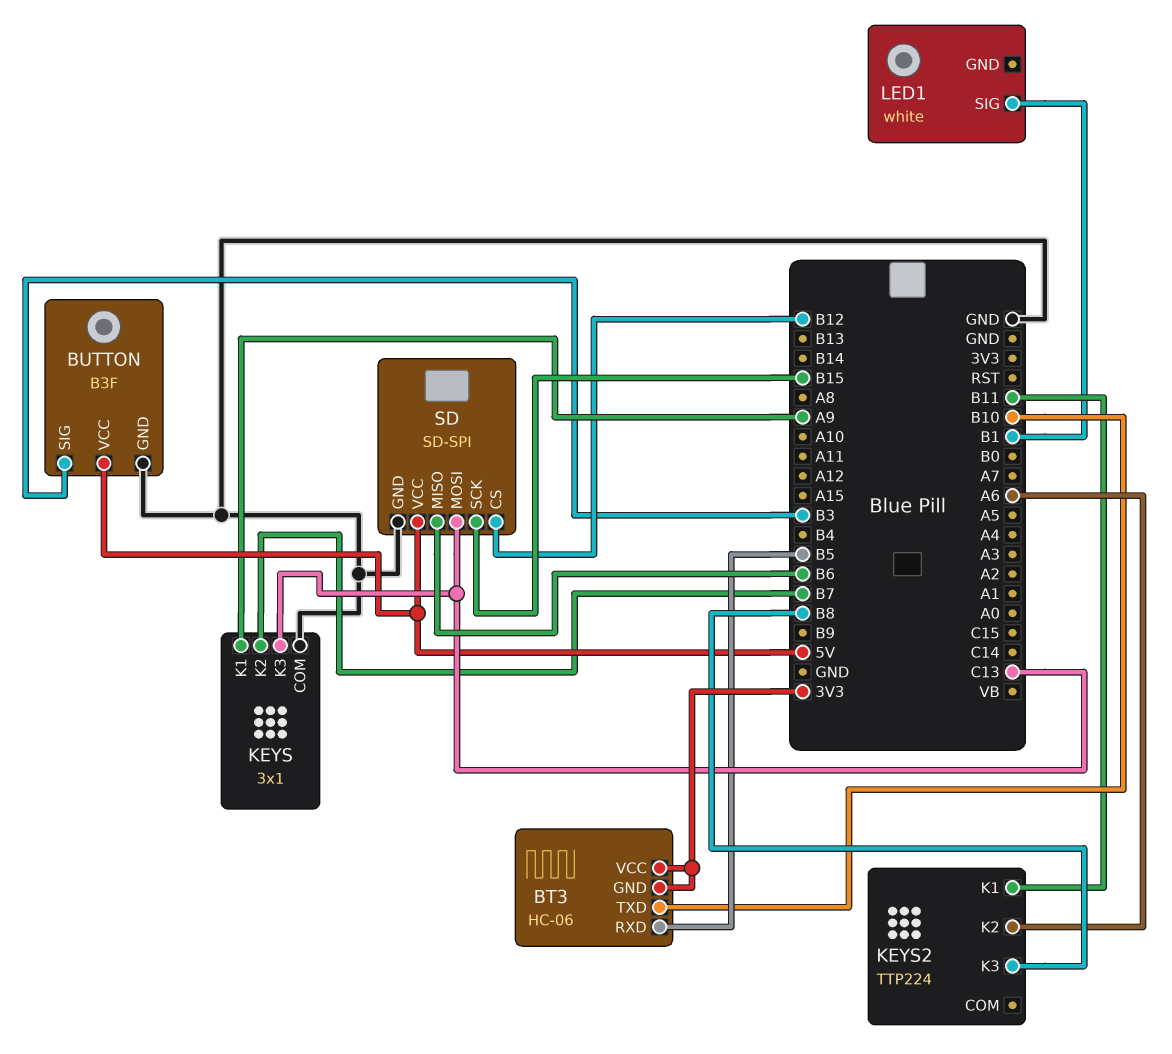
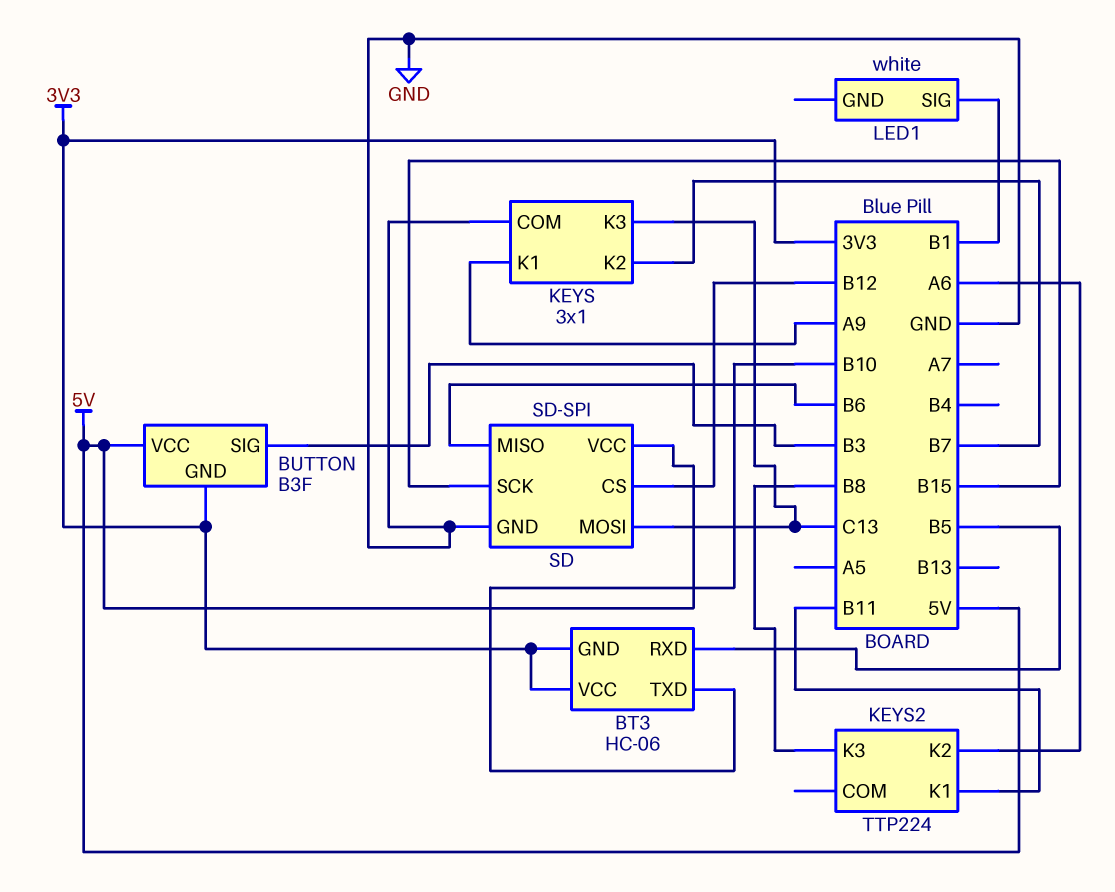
BUTTON pin GND: GND -> 3V3

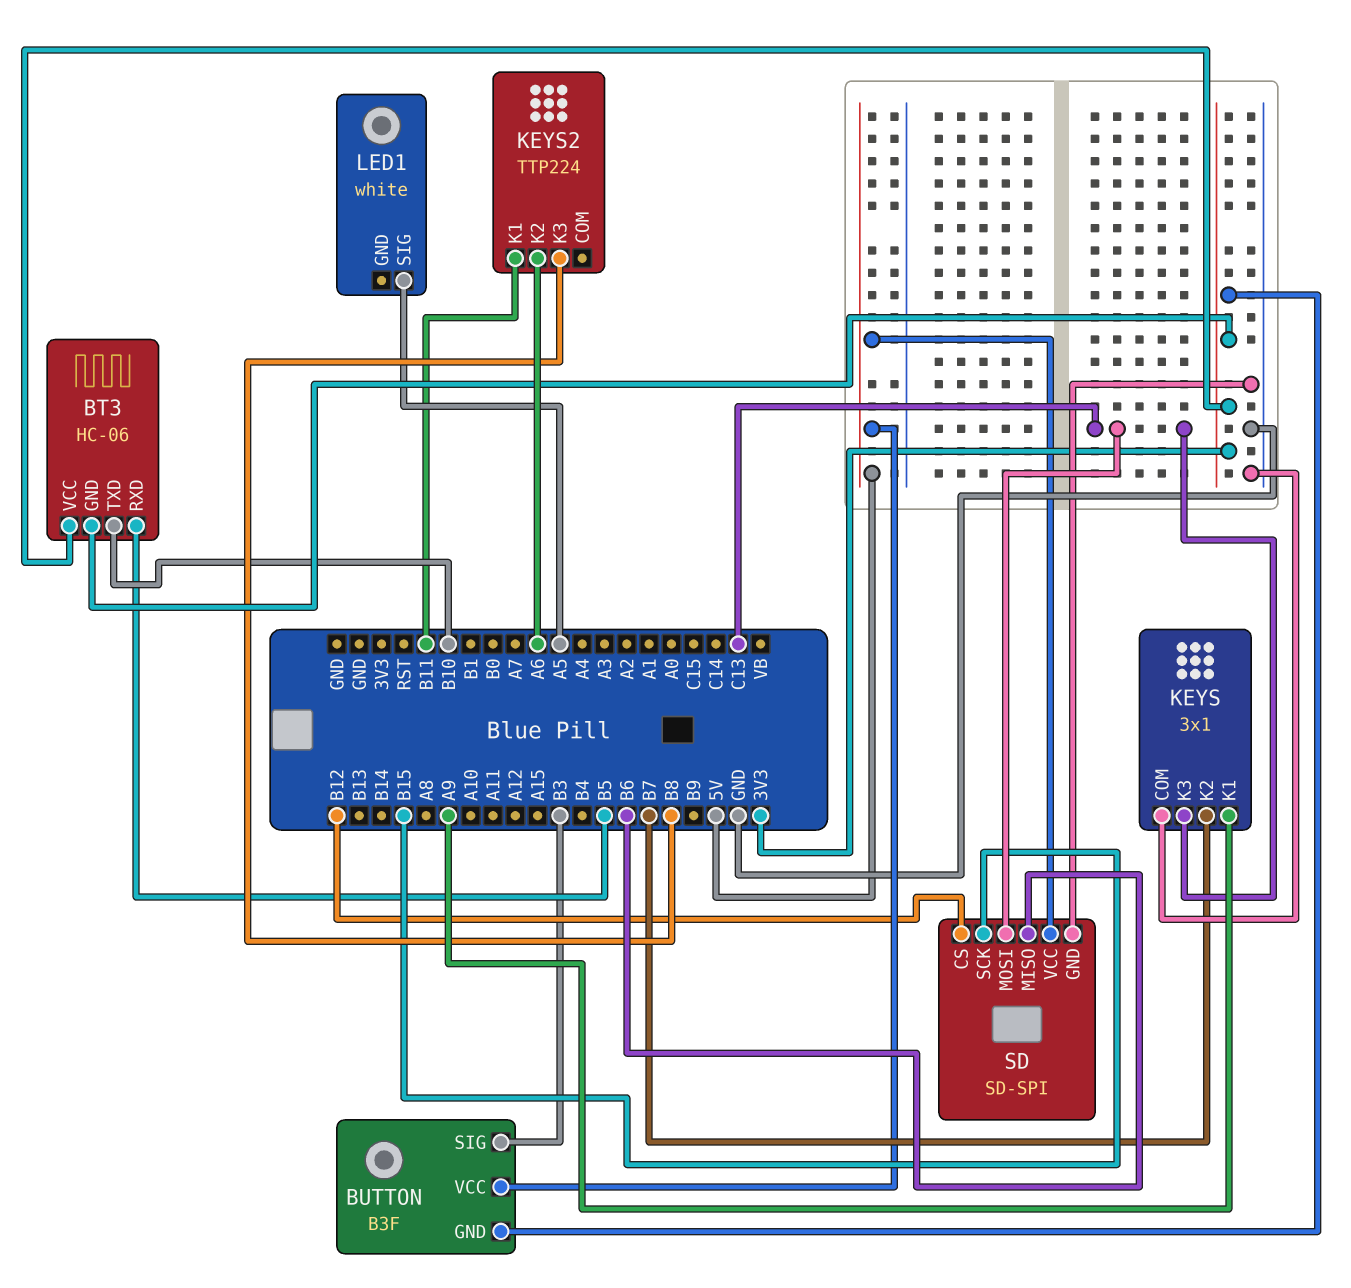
LED1 pin SIG: B1 -> A5

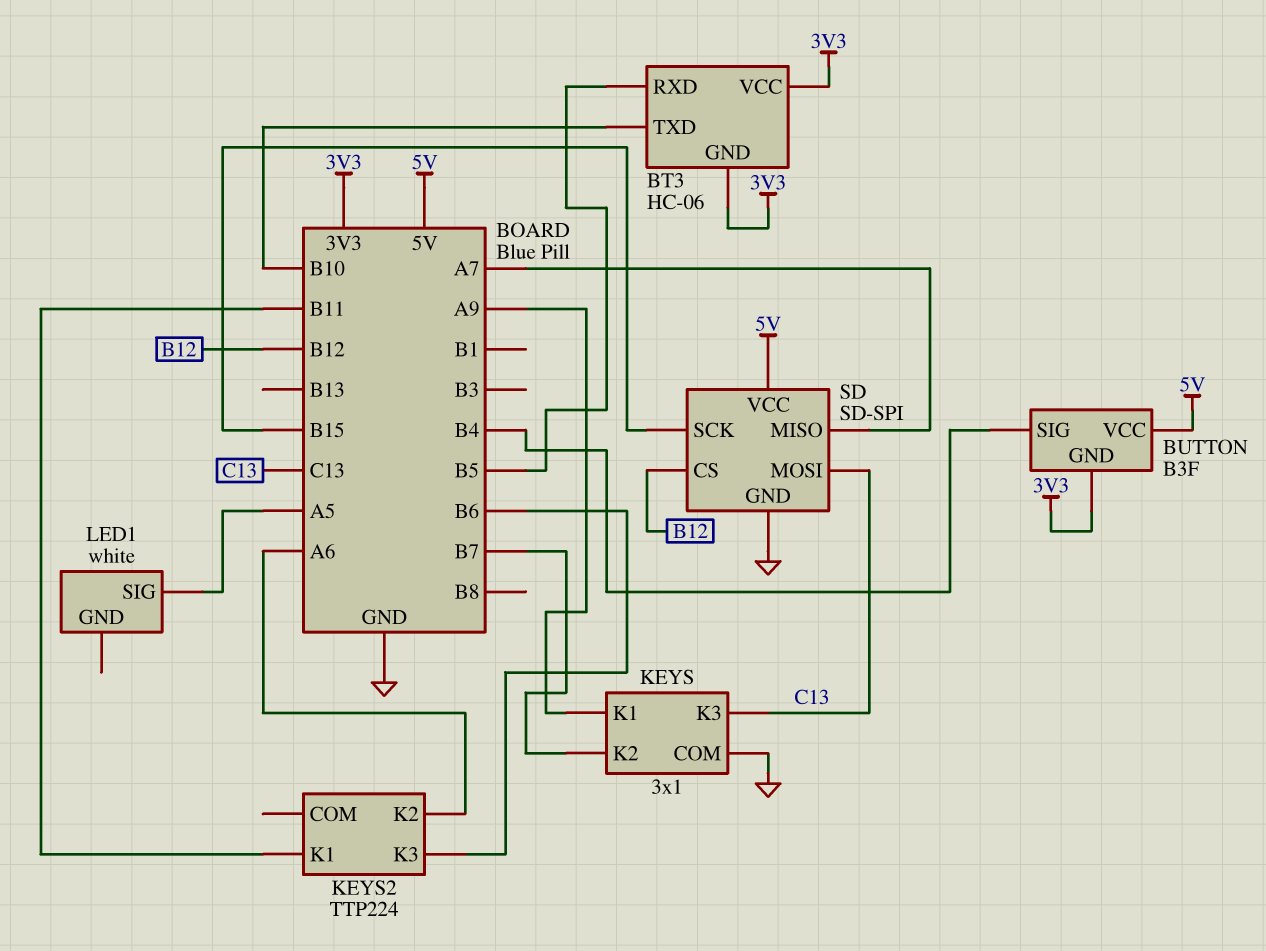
BUTTON pin SIG: B3 -> B4
KEYS2 pin K3: B8 -> B6
SD pin MISO: B6 -> A7

